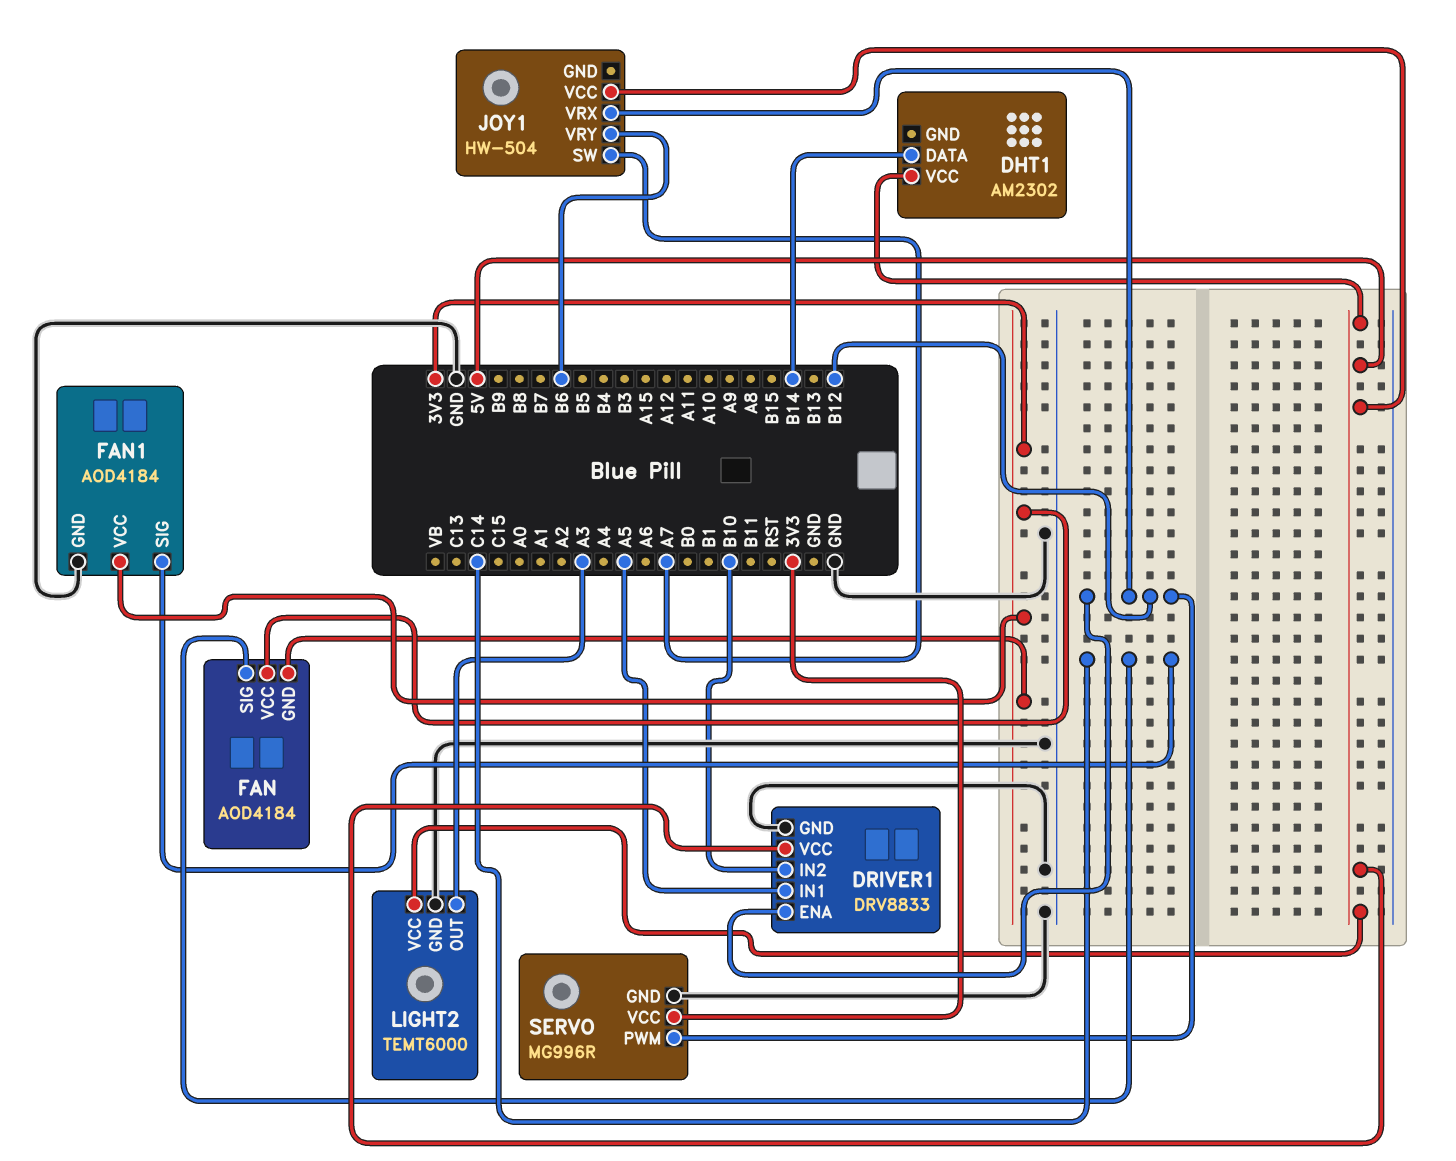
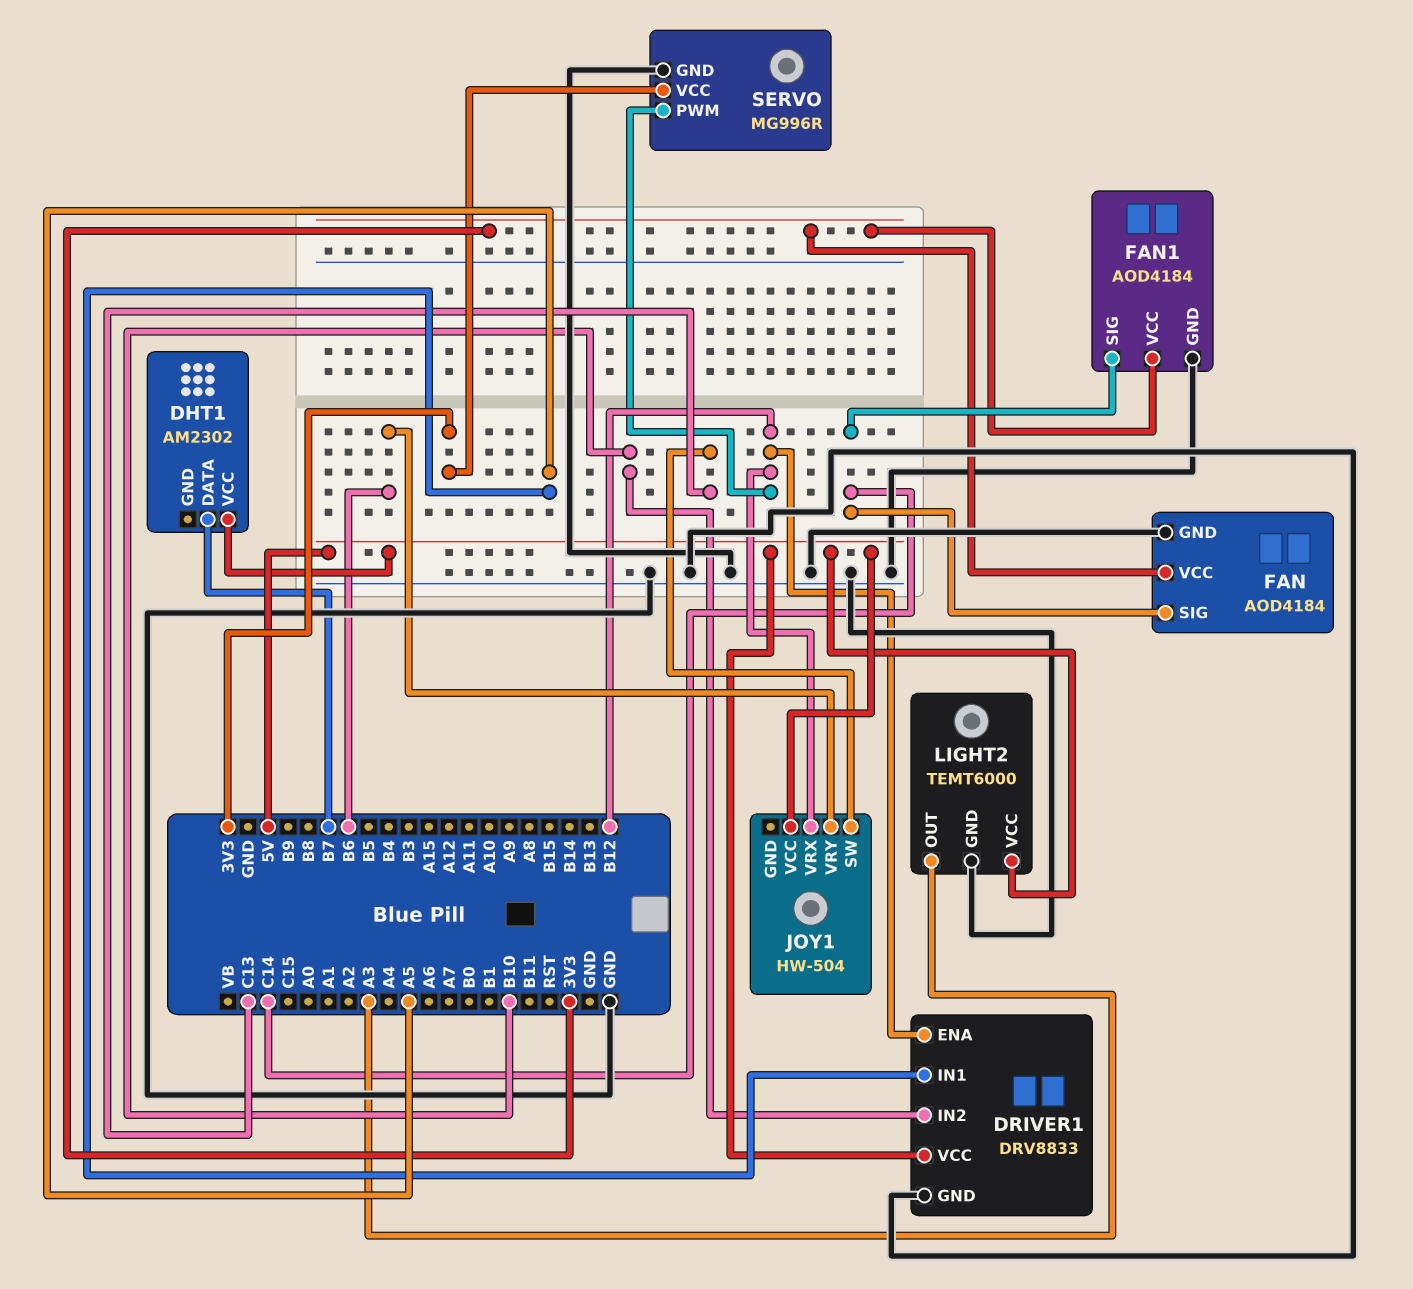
DHT1 pin DATA: B14 -> B7
FAN pin GND: 3V3 -> GND
JOY1 pin SW: A7 -> C13

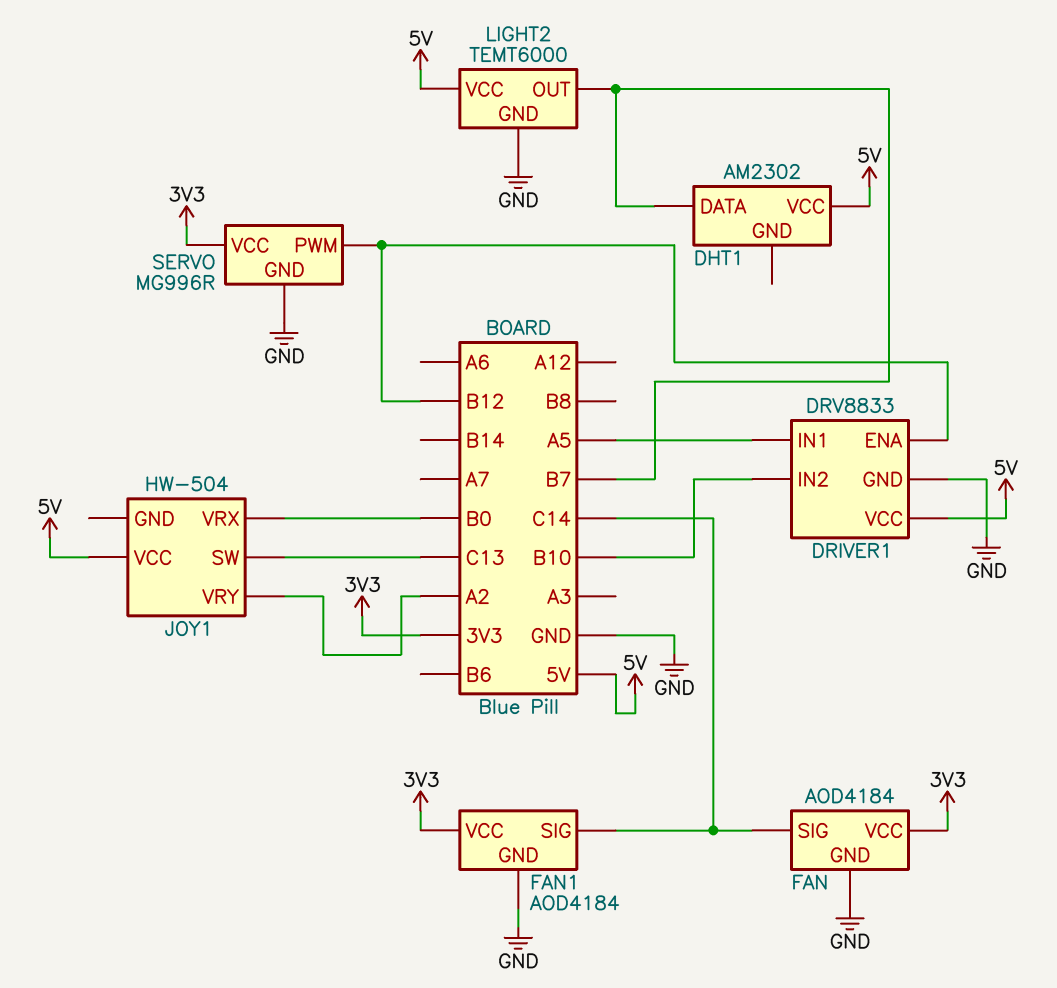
JOY1 pin VRX: B12 -> B0
JOY1 pin VRY: B6 -> A2
LIGHT2 pin OUT: A3 -> B7

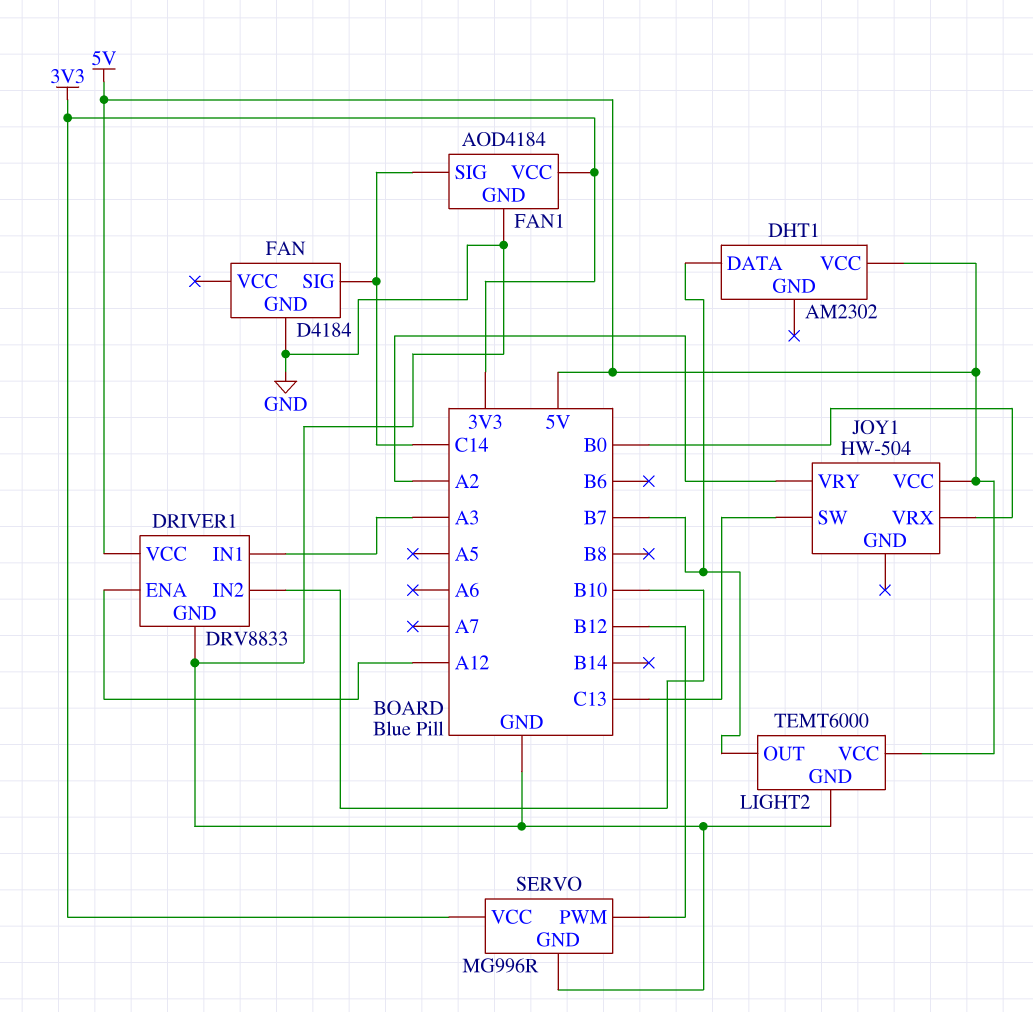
DRIVER1 pin ENA: B12 -> A12
DRIVER1 pin IN1: A5 -> A3
FAN: AOD4184 -> D4184
FAN pin VCC: 3V3 -> none

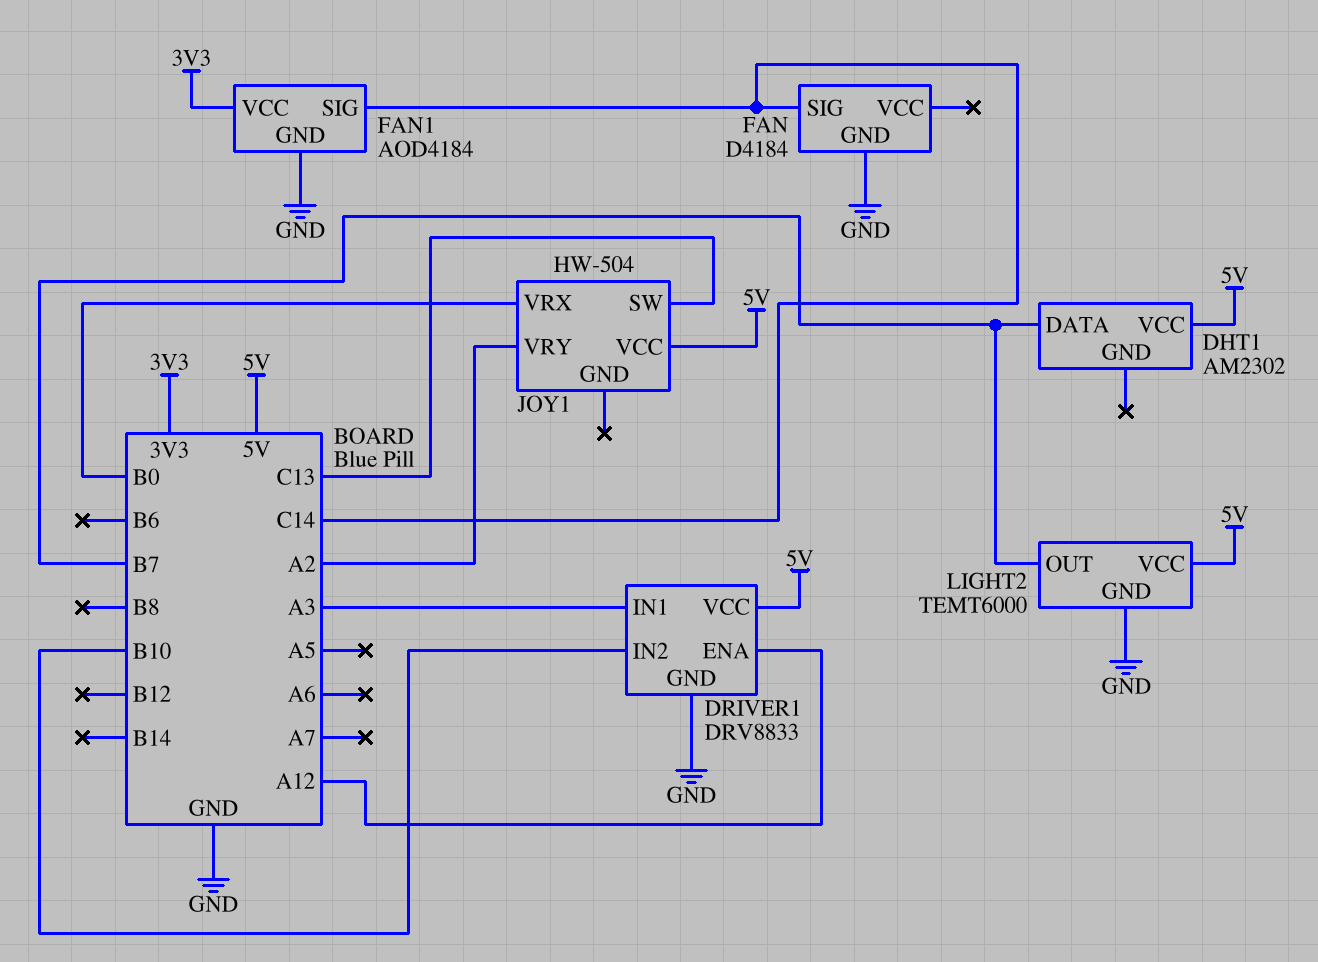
SERVO: MG996R -> none
SERVO pin GND: GND -> none
SERVO pin PWM: B12 -> none
SERVO pin VCC: 3V3 -> none

